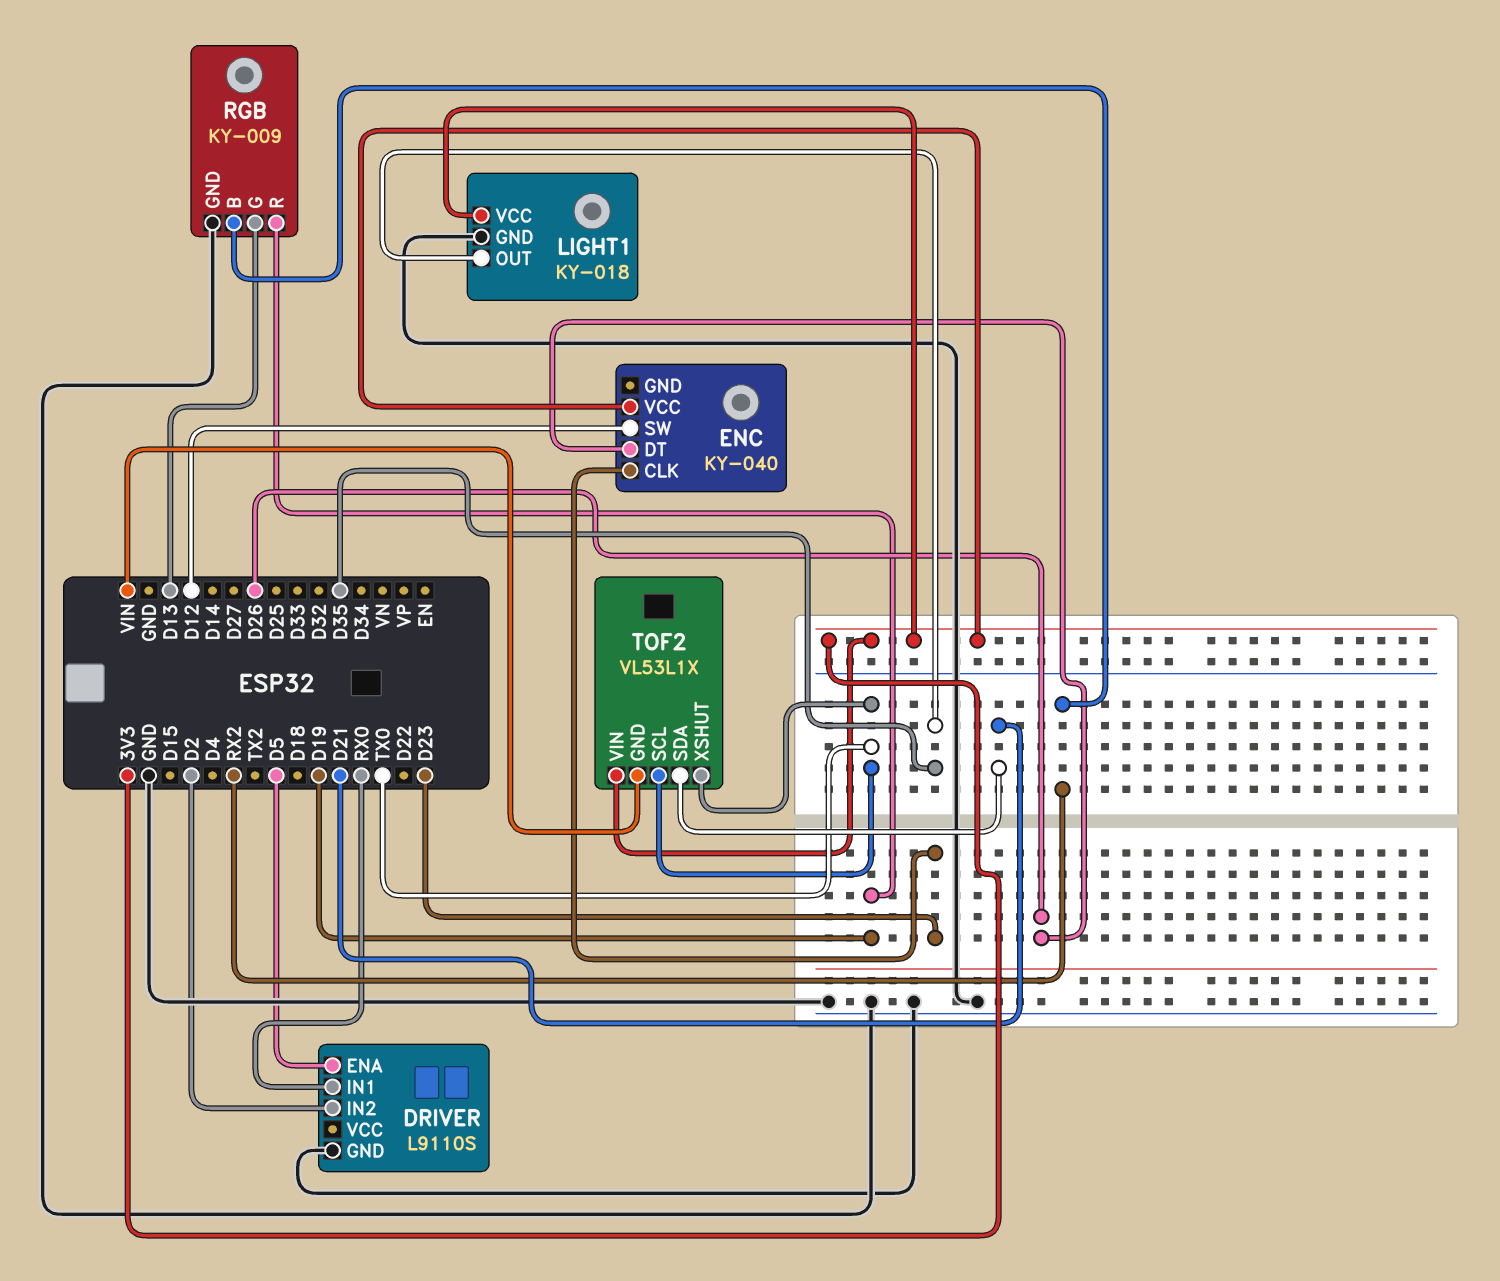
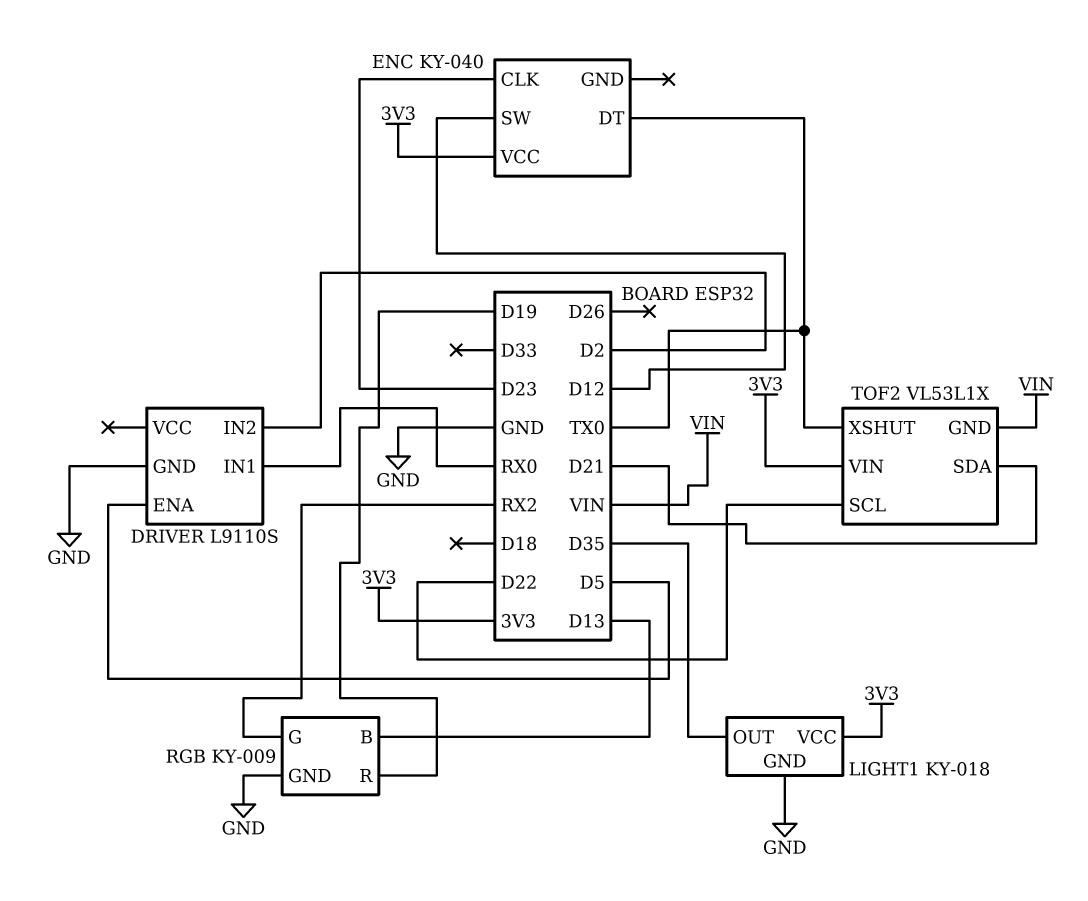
ENC pin DT: D26 -> TX0
RGB pin B: RX2 -> D13
RGB pin G: D13 -> RX2
TOF2 pin SCL: TX0 -> D22

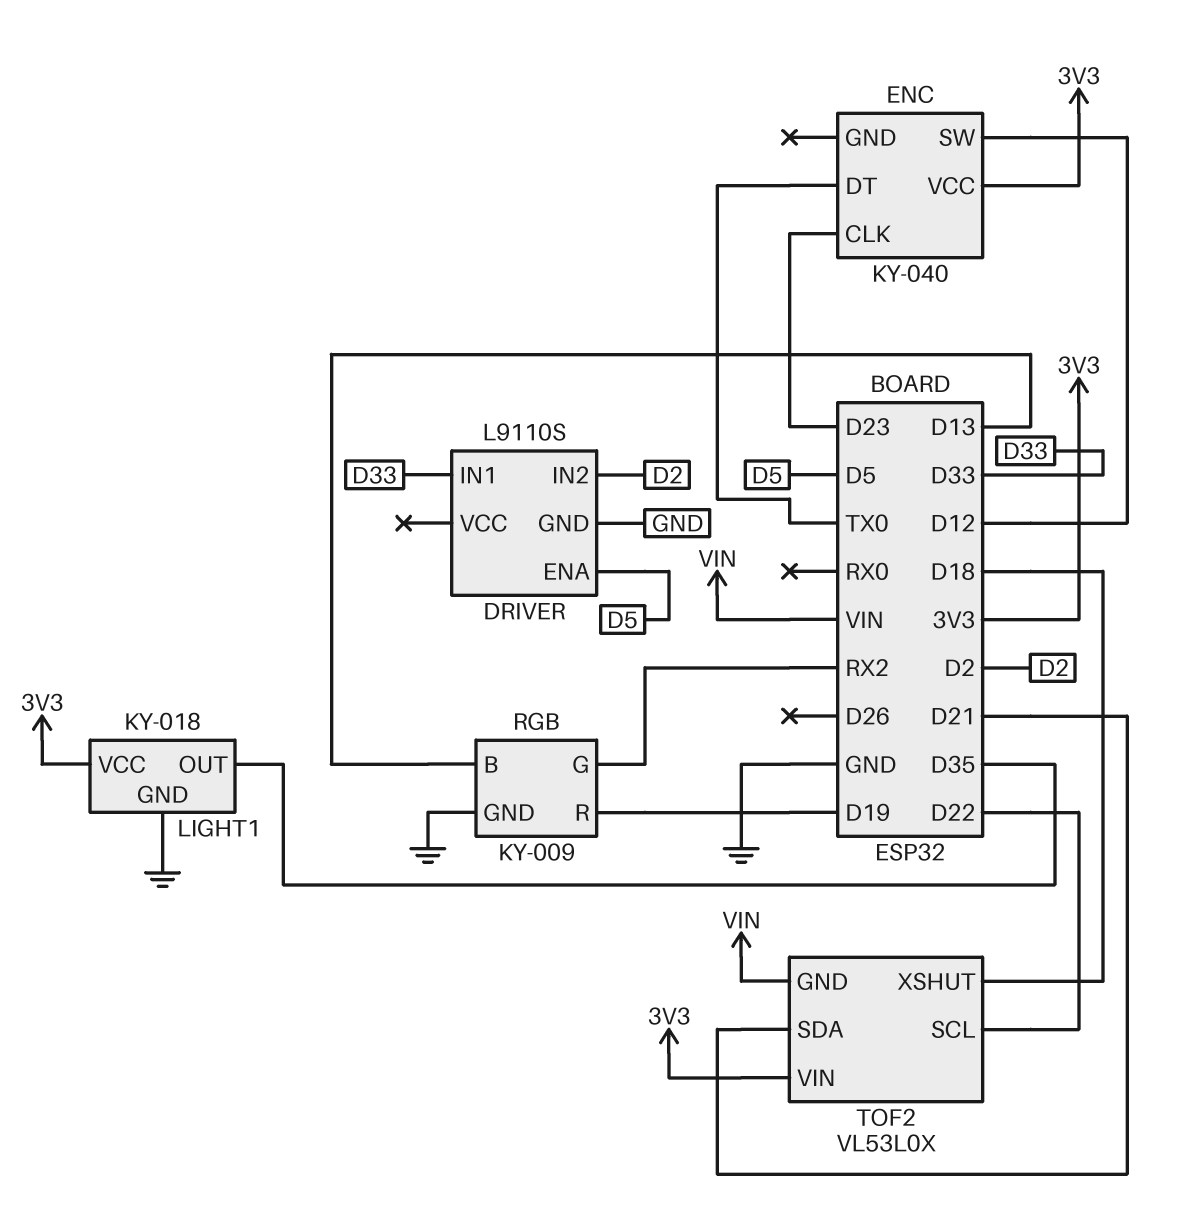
DRIVER pin IN1: RX0 -> D33
TOF2: VL53L1X -> VL53L0X
TOF2 pin XSHUT: TX0 -> D18

